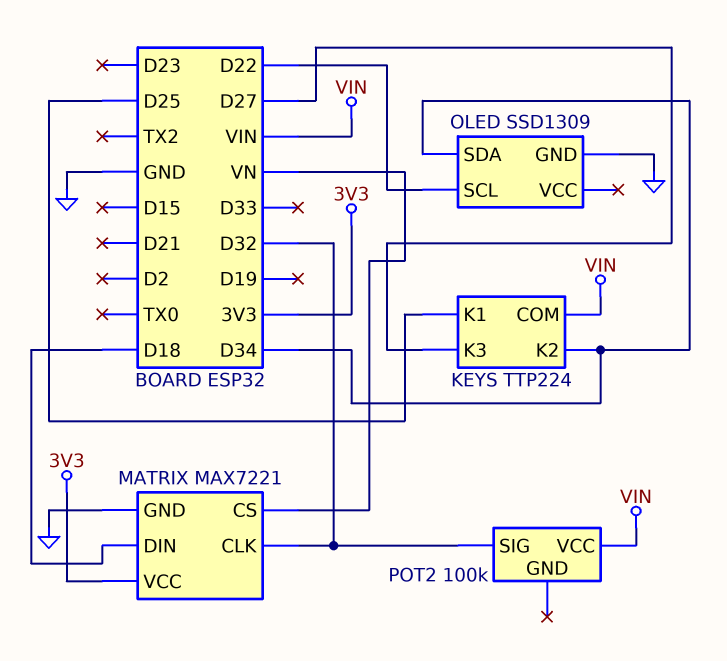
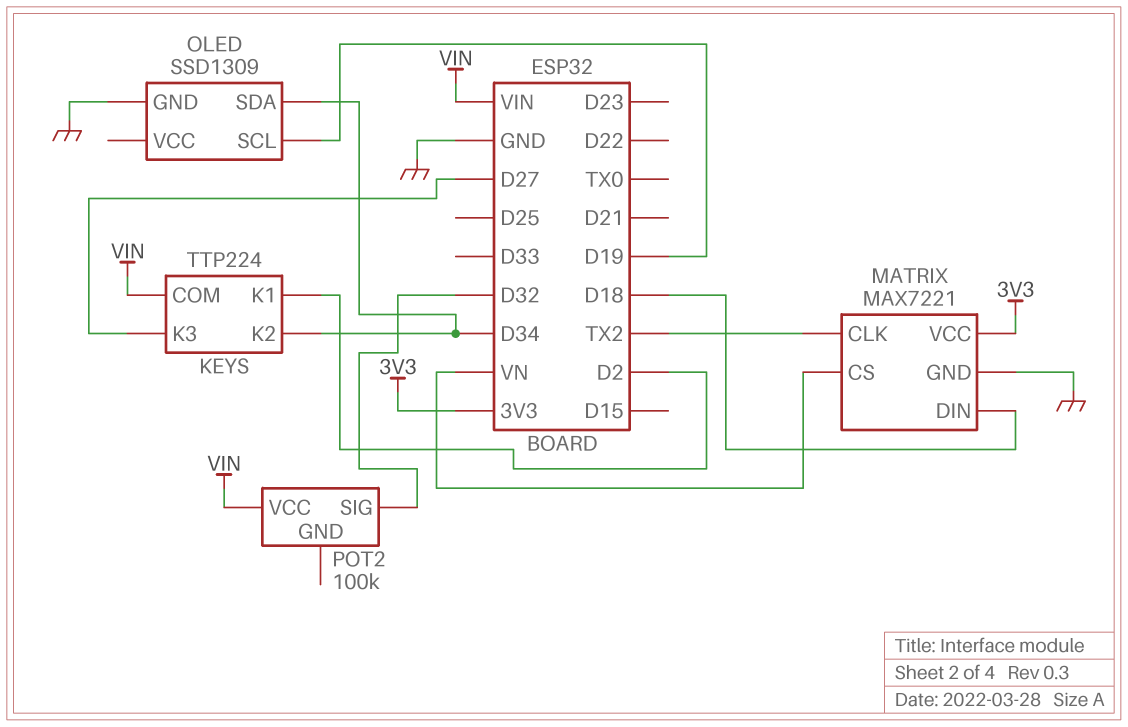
KEYS pin K1: D25 -> D2
MATRIX pin CLK: D32 -> TX2
OLED pin SCL: D22 -> D19

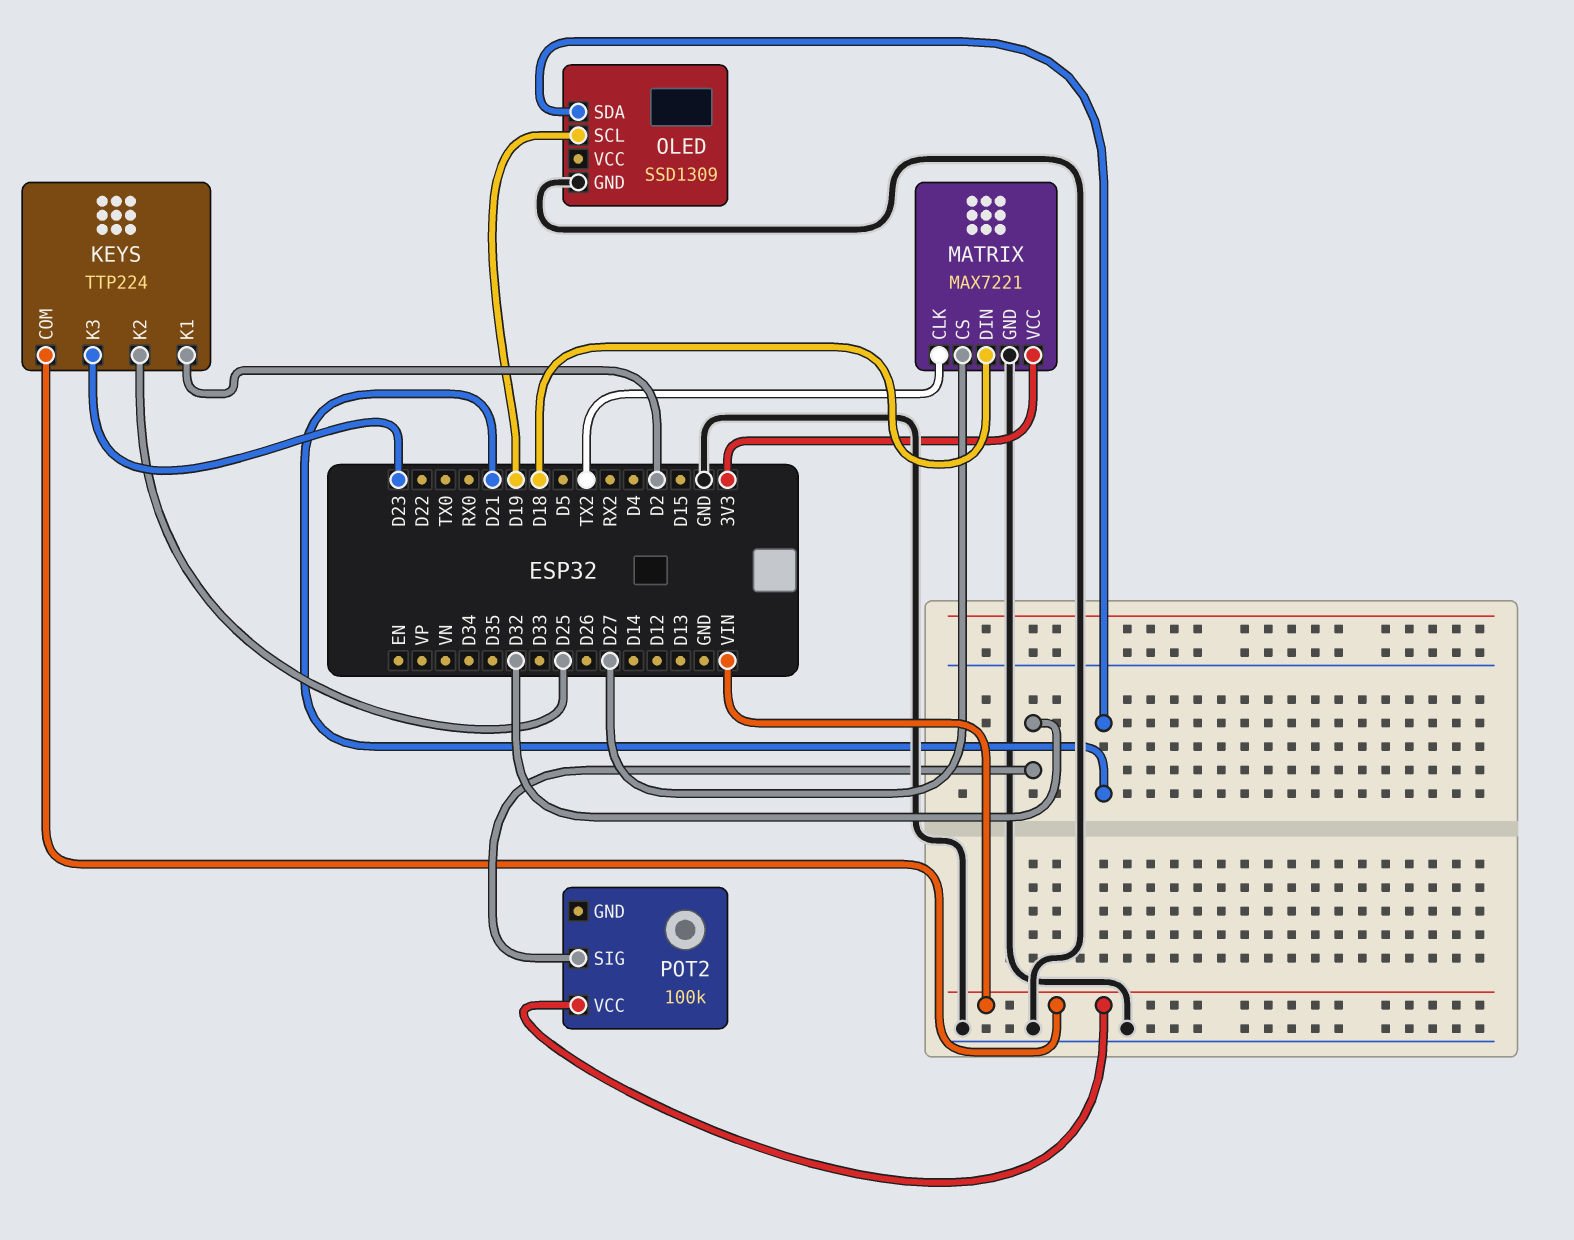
KEYS pin K2: D34 -> D25
KEYS pin K3: D27 -> D23
MATRIX pin CS: VN -> D27
OLED pin SDA: D34 -> D21

